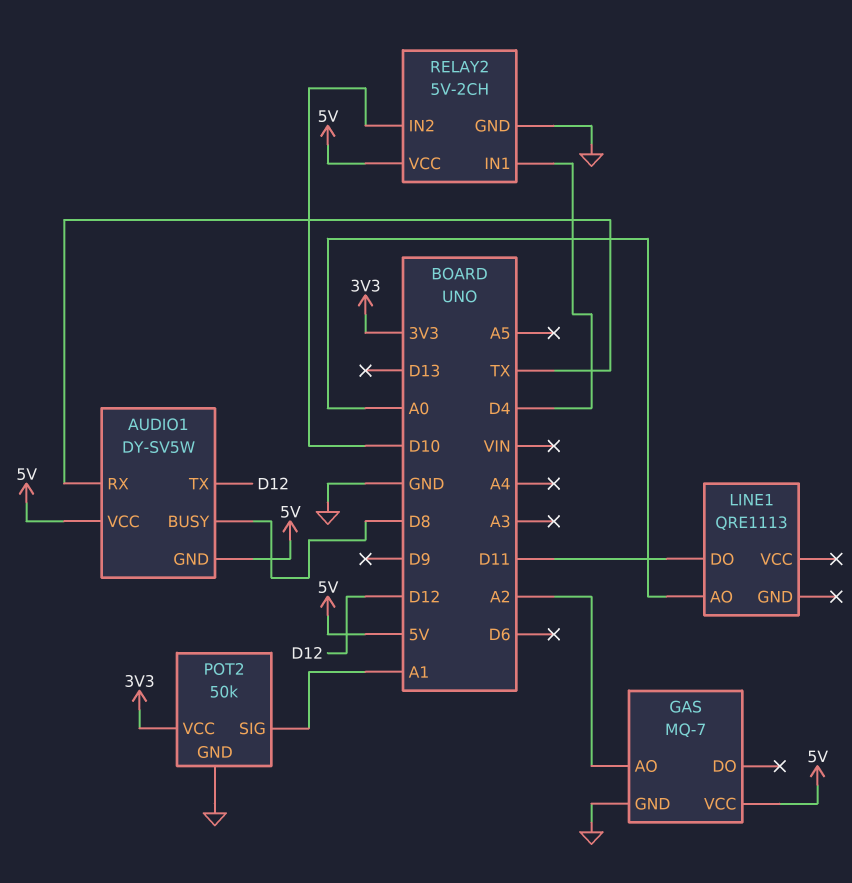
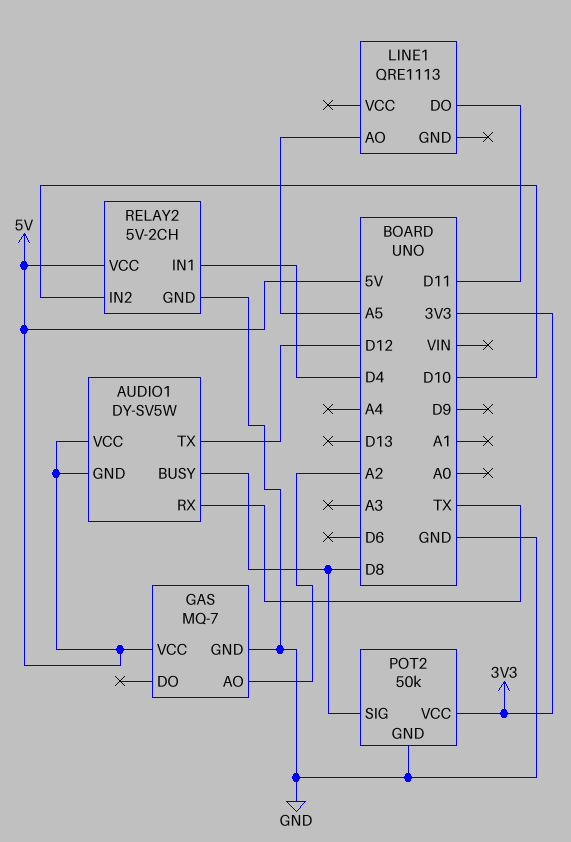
LINE1 pin AO: A0 -> A5
POT2 pin SIG: A1 -> D8

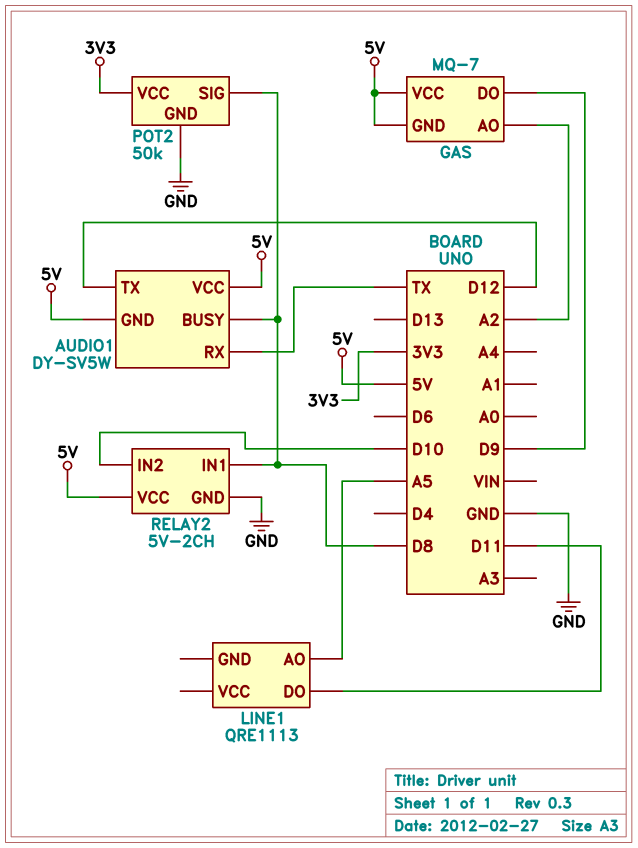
GAS pin DO: none -> D9
GAS pin GND: GND -> 5V
RELAY2 pin IN1: D4 -> D8

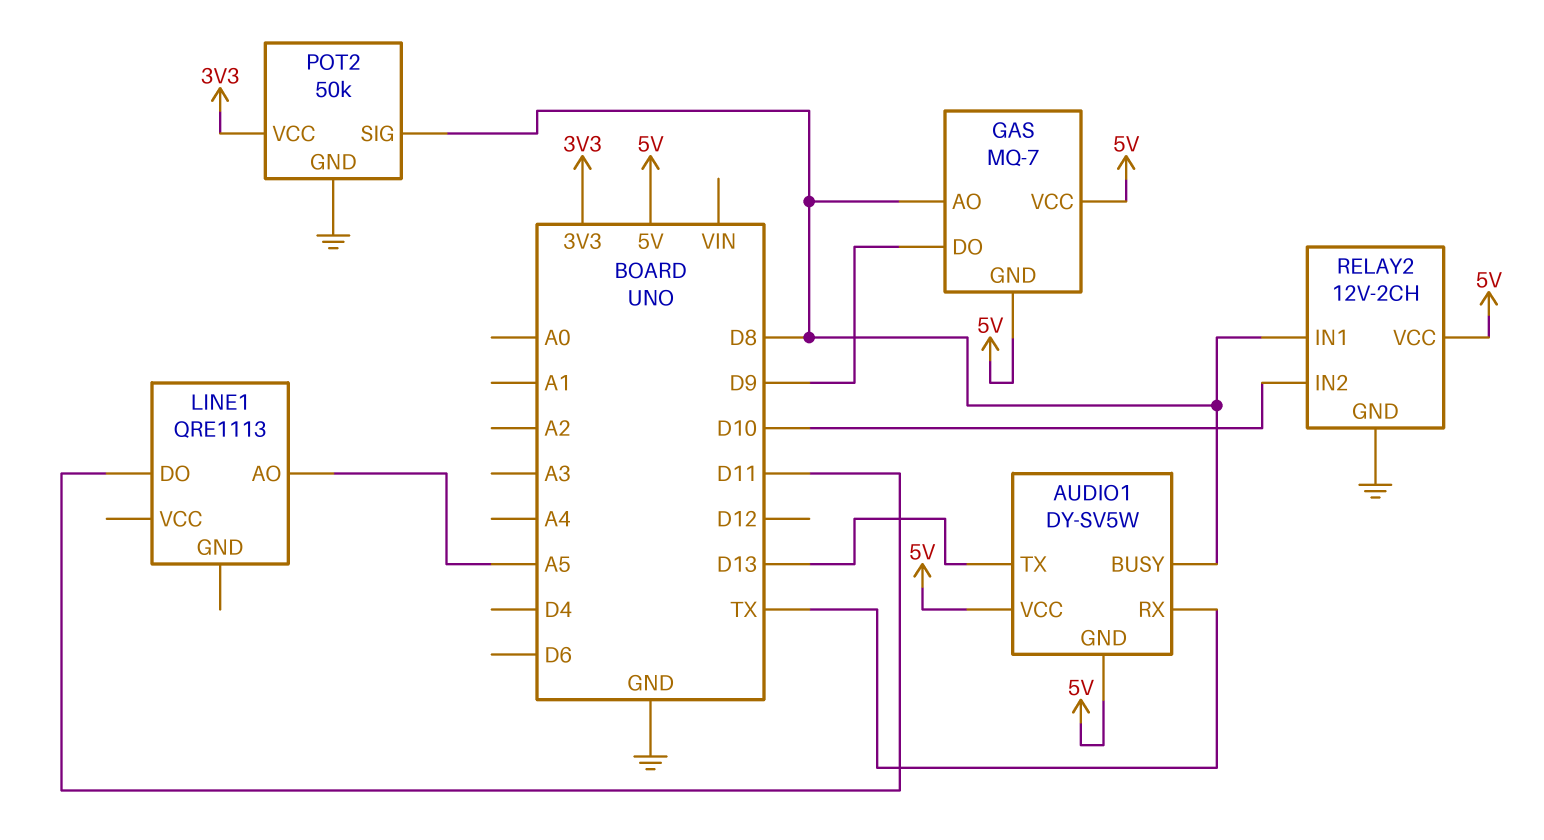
AUDIO1 pin TX: D12 -> D13
GAS pin AO: A2 -> D8
RELAY2: 5V-2CH -> 12V-2CH

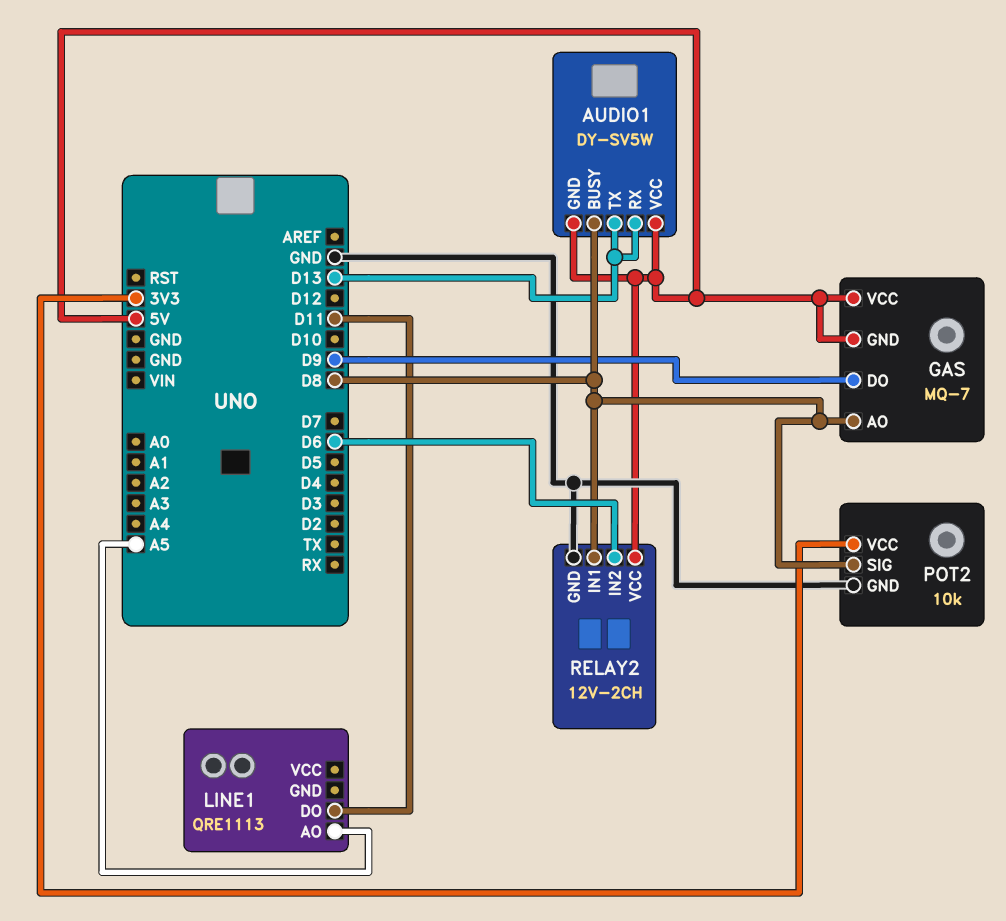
AUDIO1 pin RX: TX -> D13
POT2: 50k -> 10k
RELAY2 pin IN2: D10 -> D6

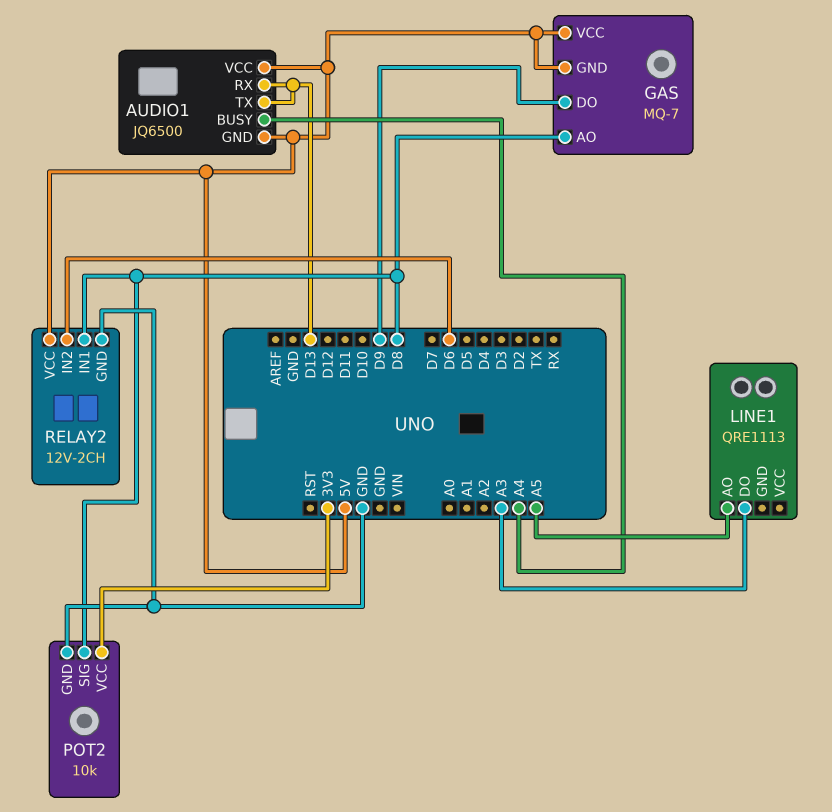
AUDIO1: DY-SV5W -> JQ6500
AUDIO1 pin BUSY: D8 -> A4
LINE1 pin DO: D11 -> A3

